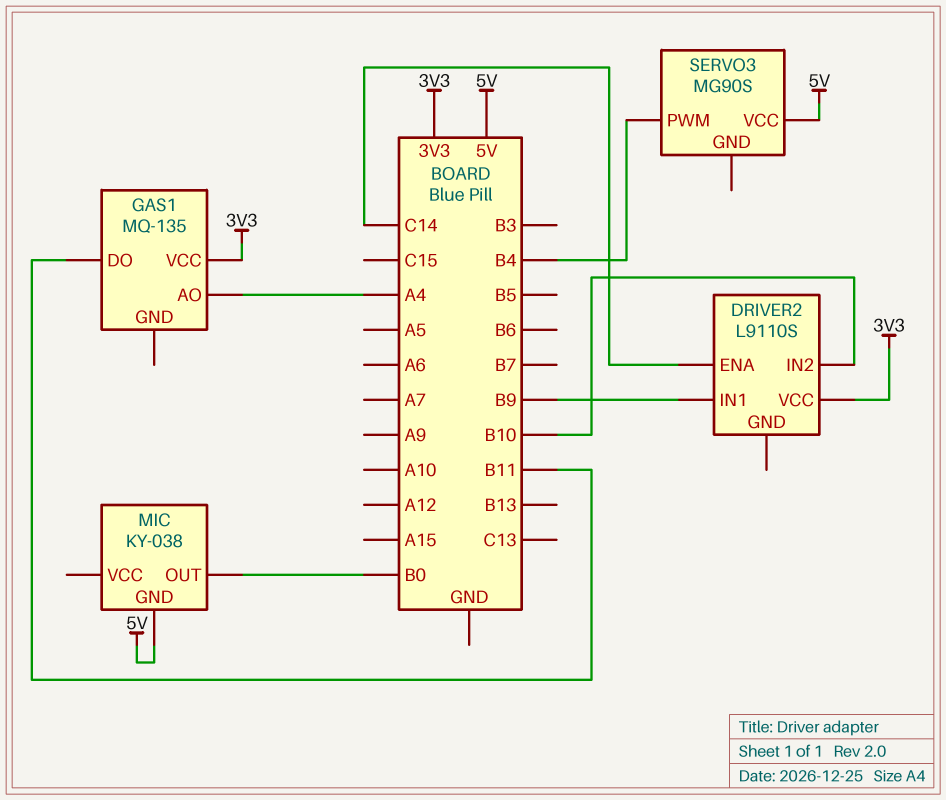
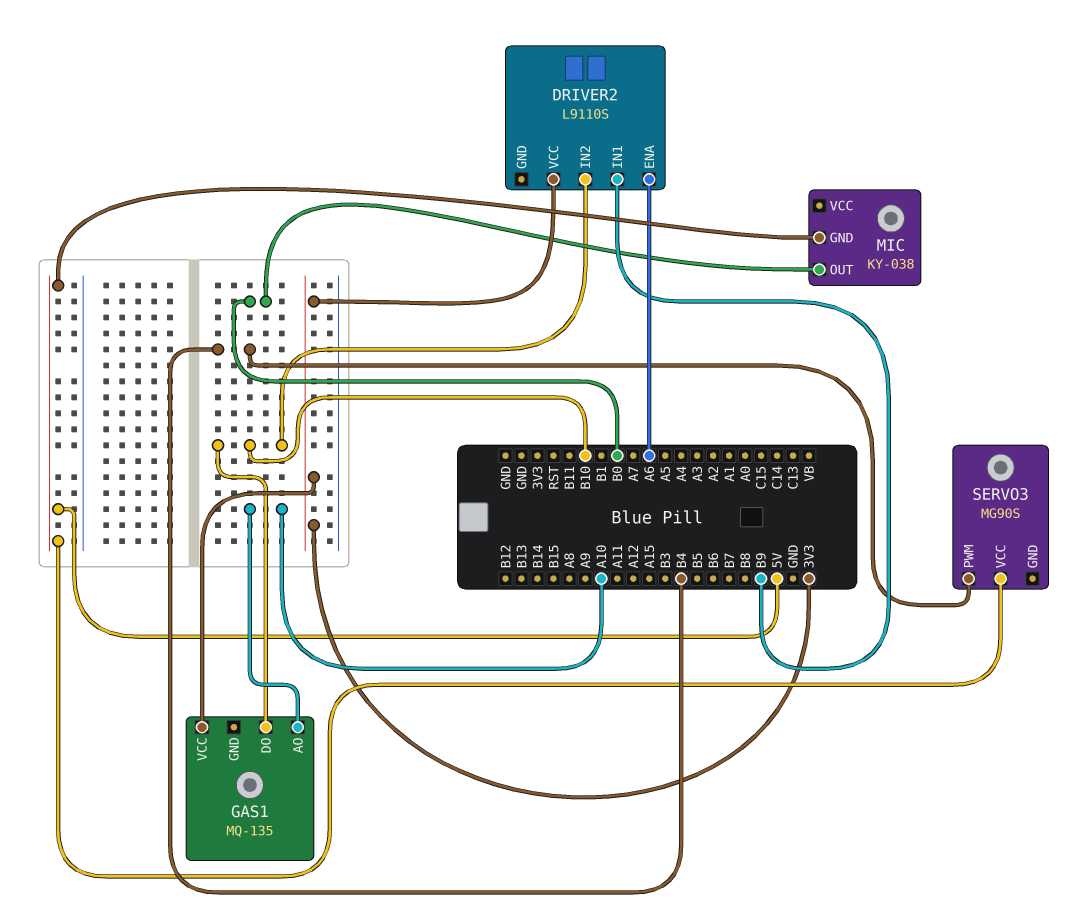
DRIVER2 pin ENA: C14 -> A6
GAS1 pin AO: A4 -> A10
GAS1 pin DO: B11 -> B10

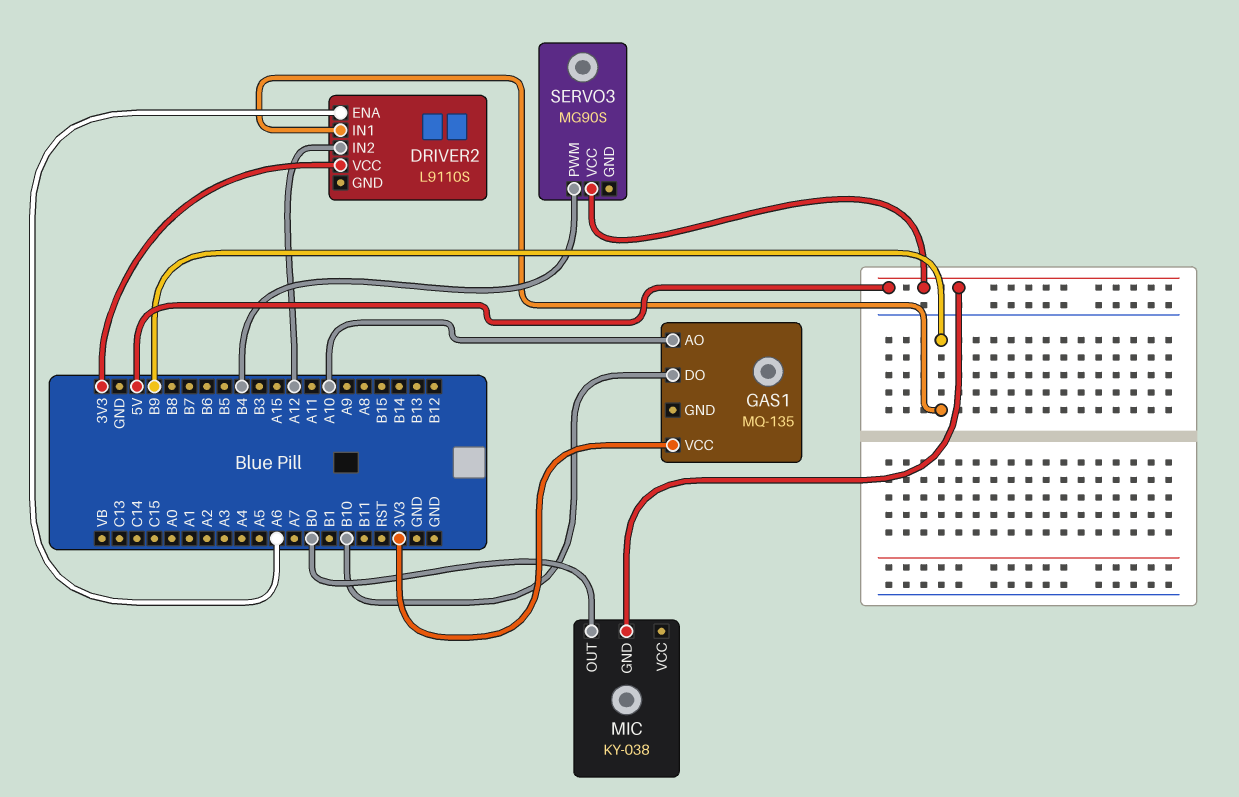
DRIVER2 pin IN2: B10 -> A12

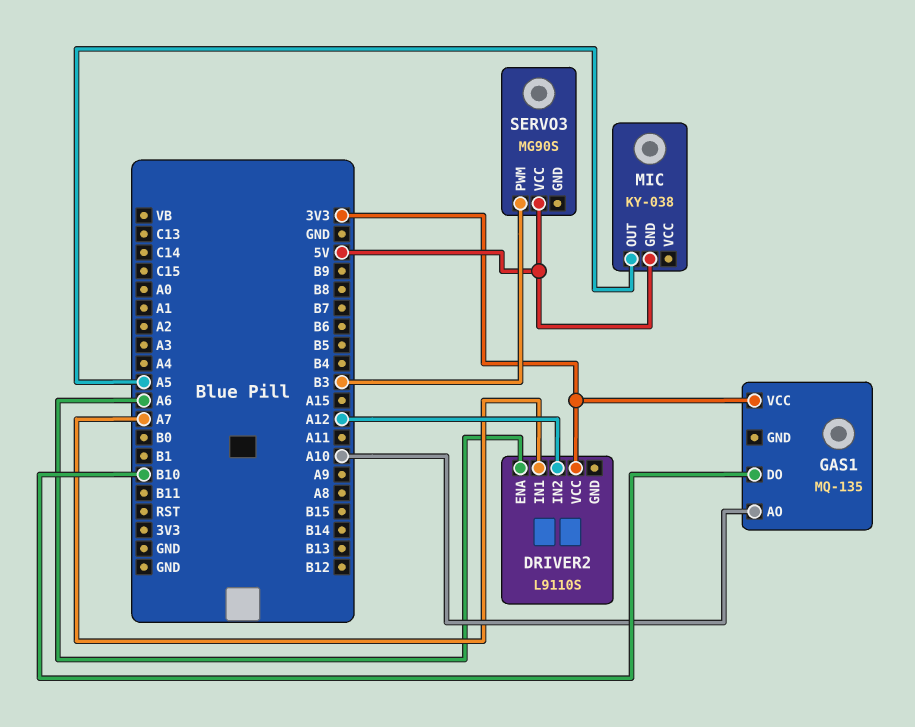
DRIVER2 pin IN1: B9 -> A7
MIC pin OUT: B0 -> A5
SERVO3 pin PWM: B4 -> B3

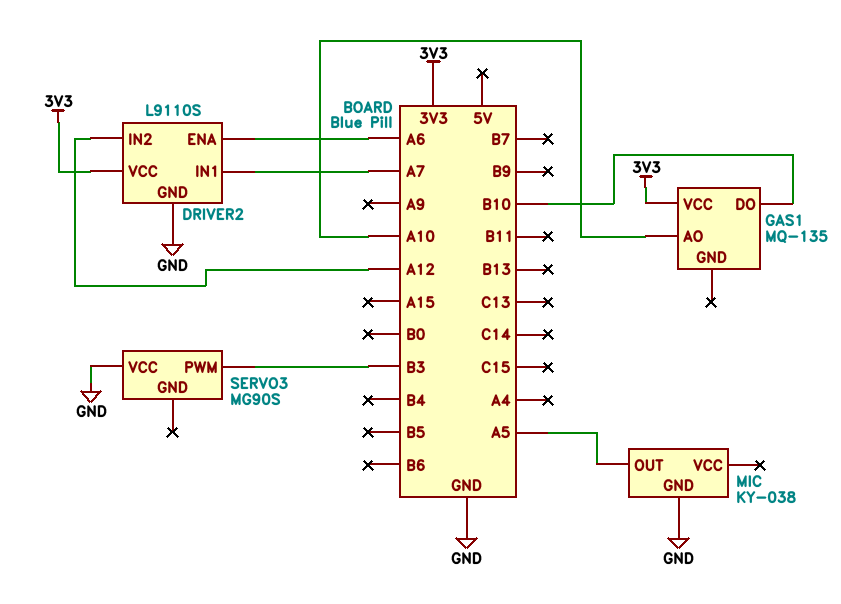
DRIVER2 pin GND: none -> GND
MIC pin GND: 5V -> GND
SERVO3 pin VCC: 5V -> GND

